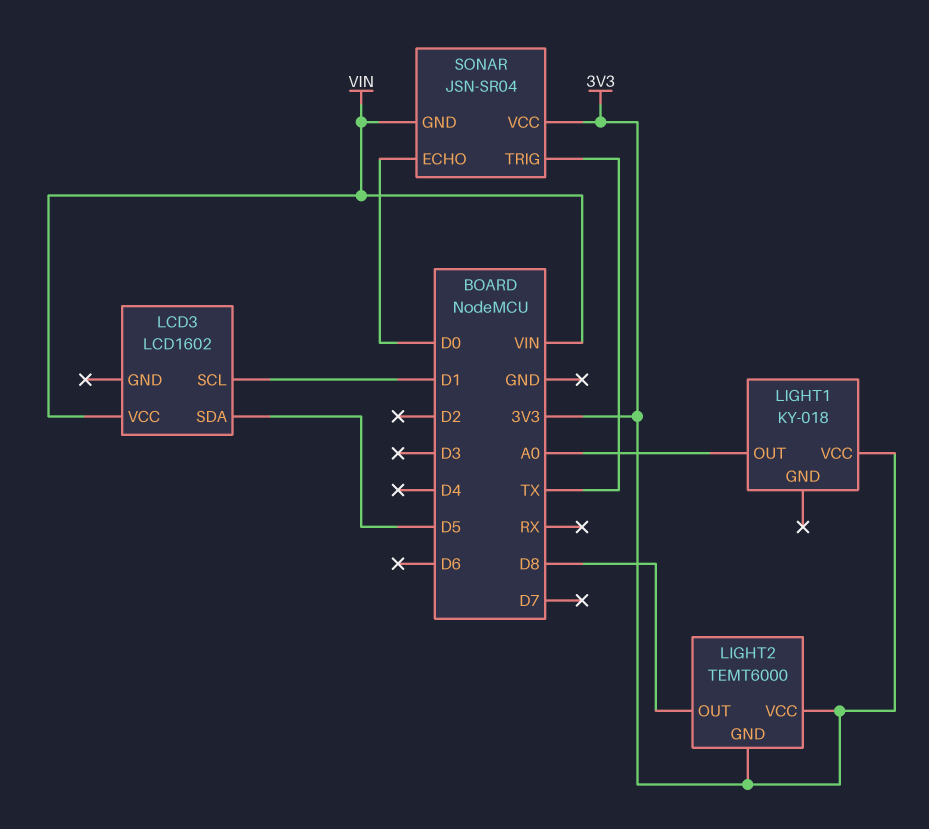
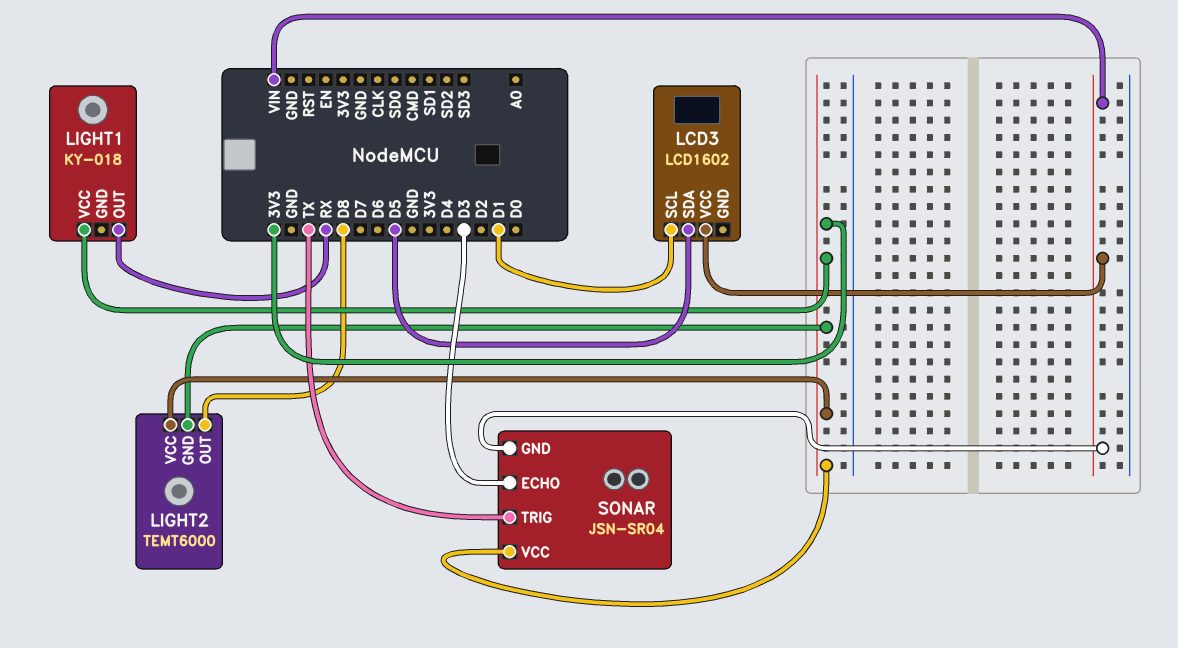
LIGHT1 pin OUT: A0 -> RX
SONAR pin ECHO: D0 -> D3

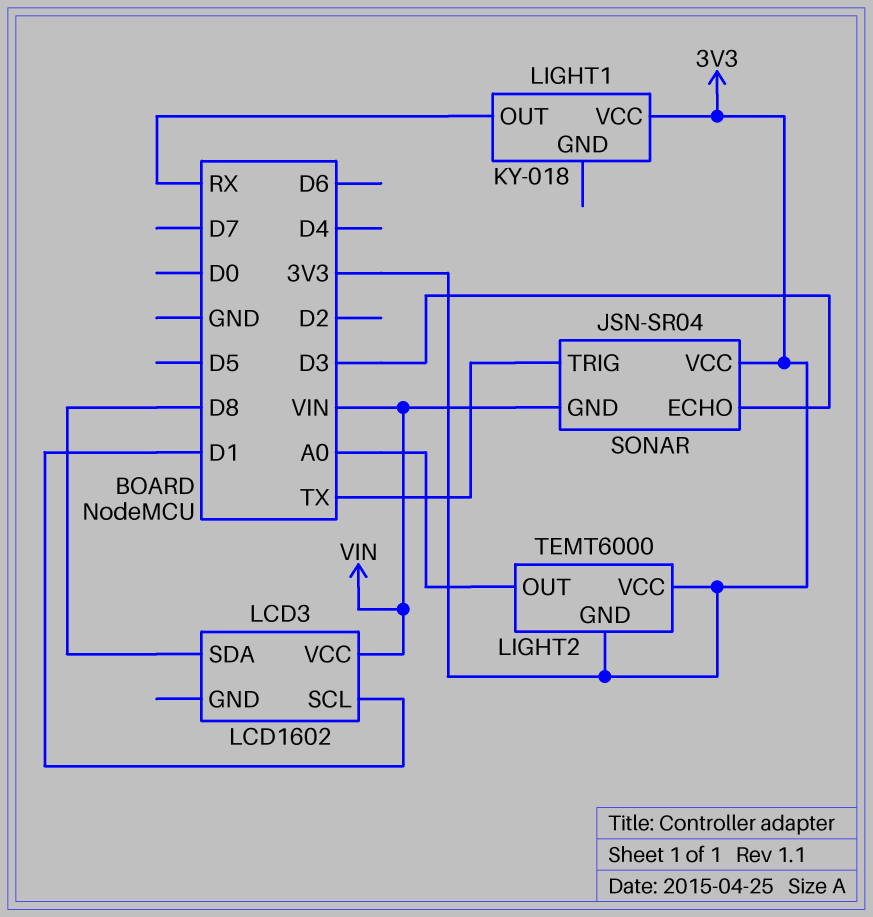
LCD3 pin SDA: D5 -> D8
LIGHT2 pin OUT: D8 -> A0

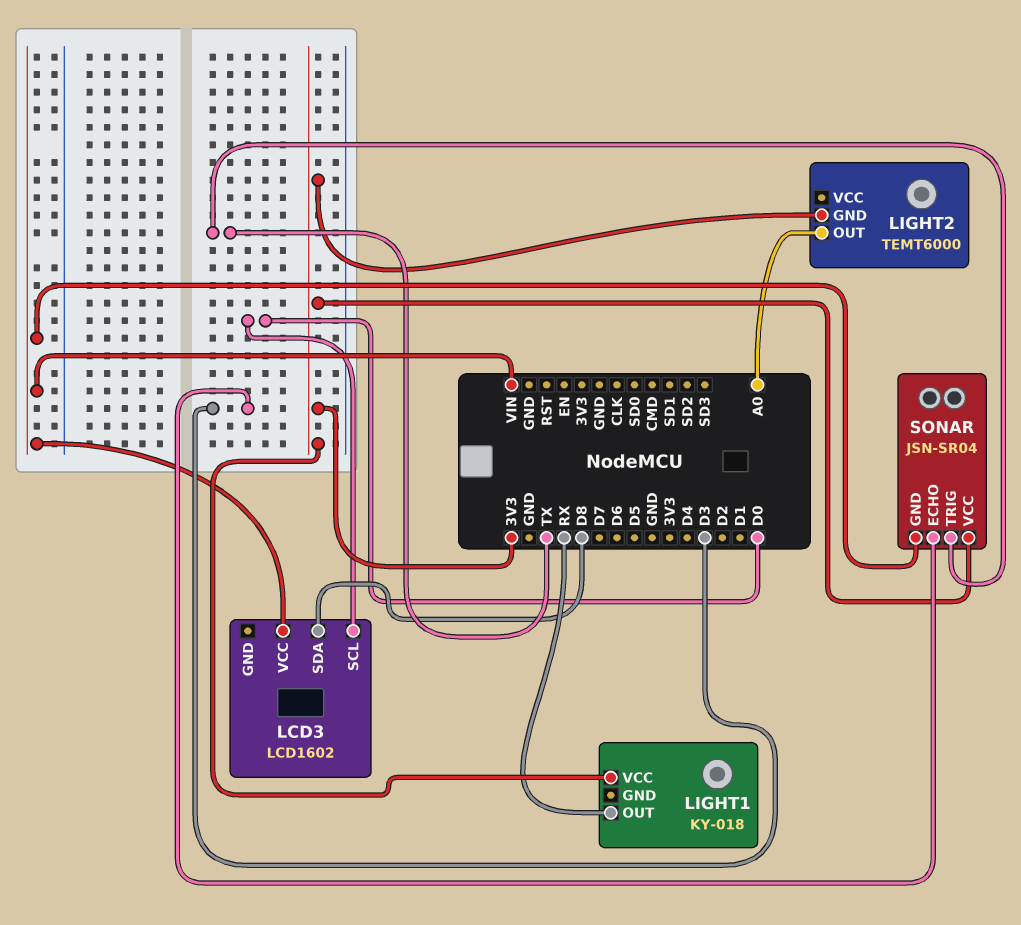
LCD3 pin SCL: D1 -> D0
LIGHT2 pin VCC: 3V3 -> none

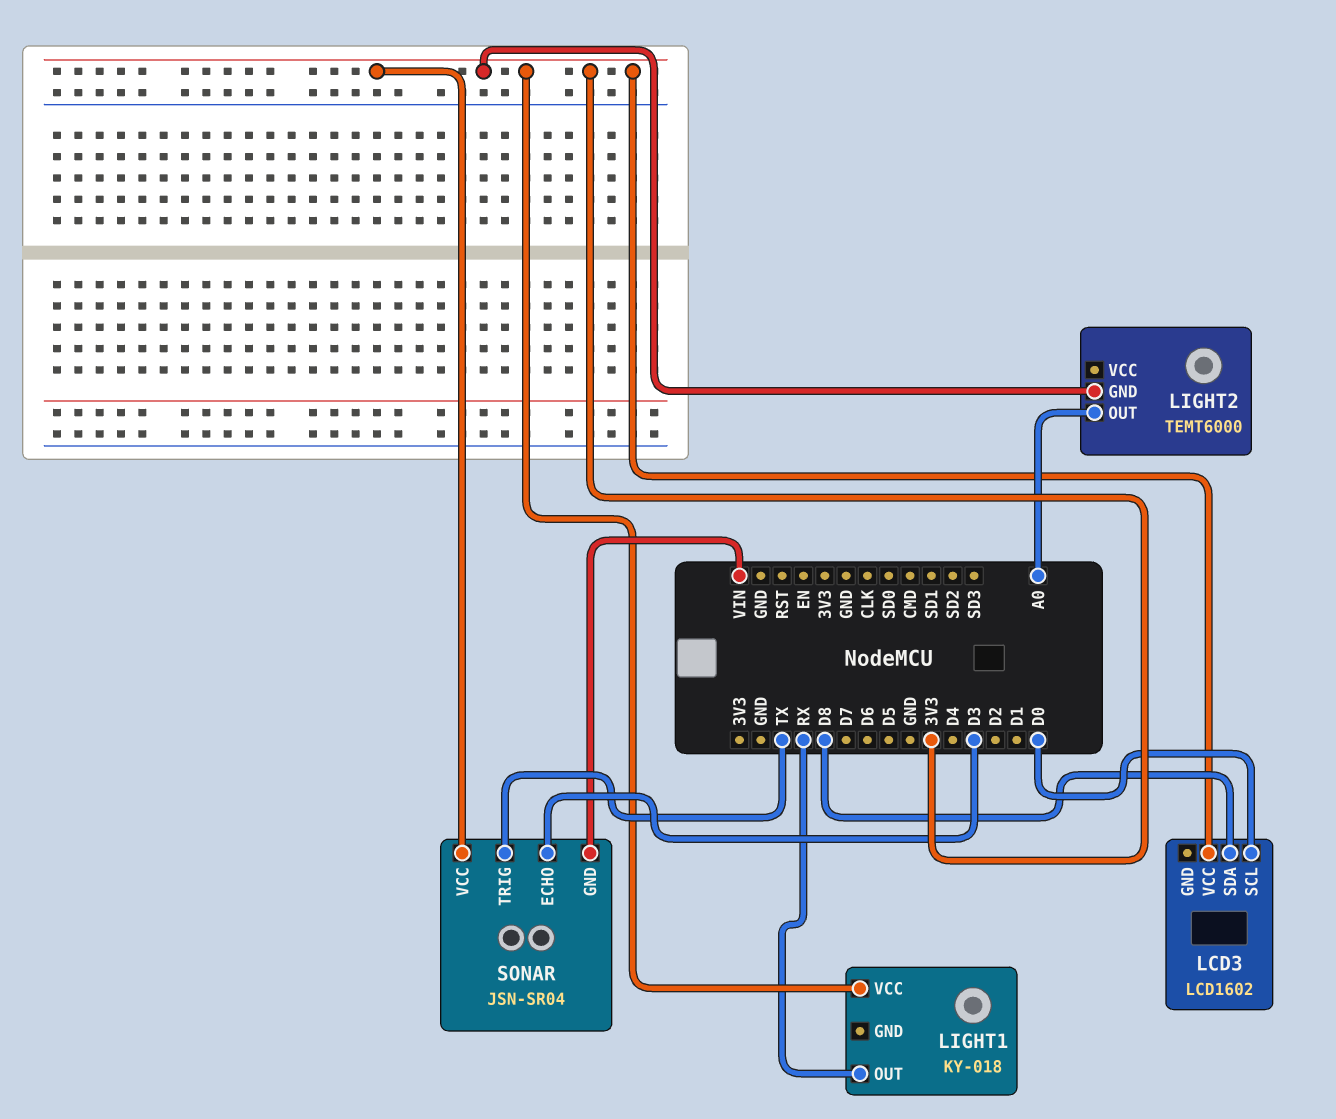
LCD3 pin VCC: VIN -> 3V3

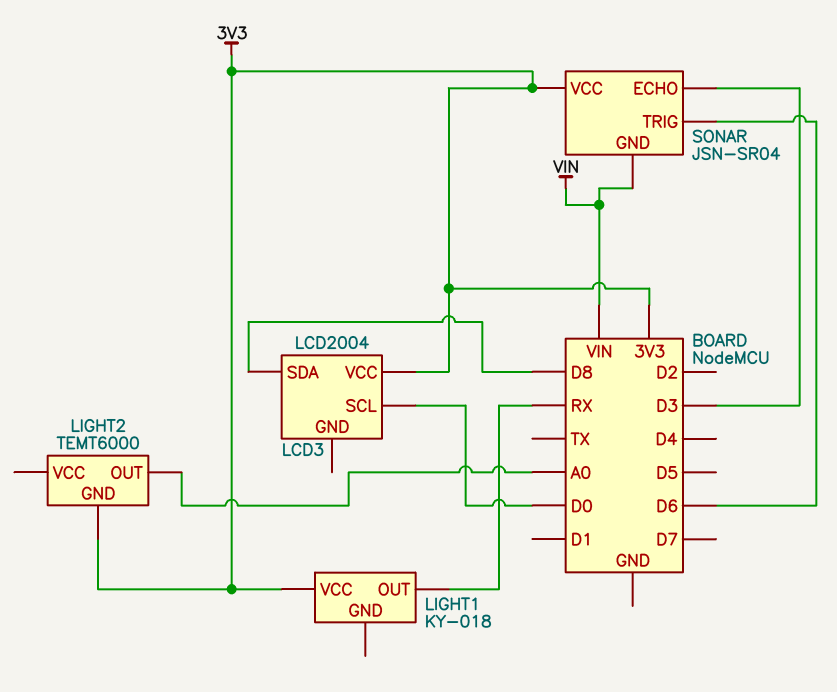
LCD3: LCD1602 -> LCD2004
SONAR pin TRIG: TX -> D6

